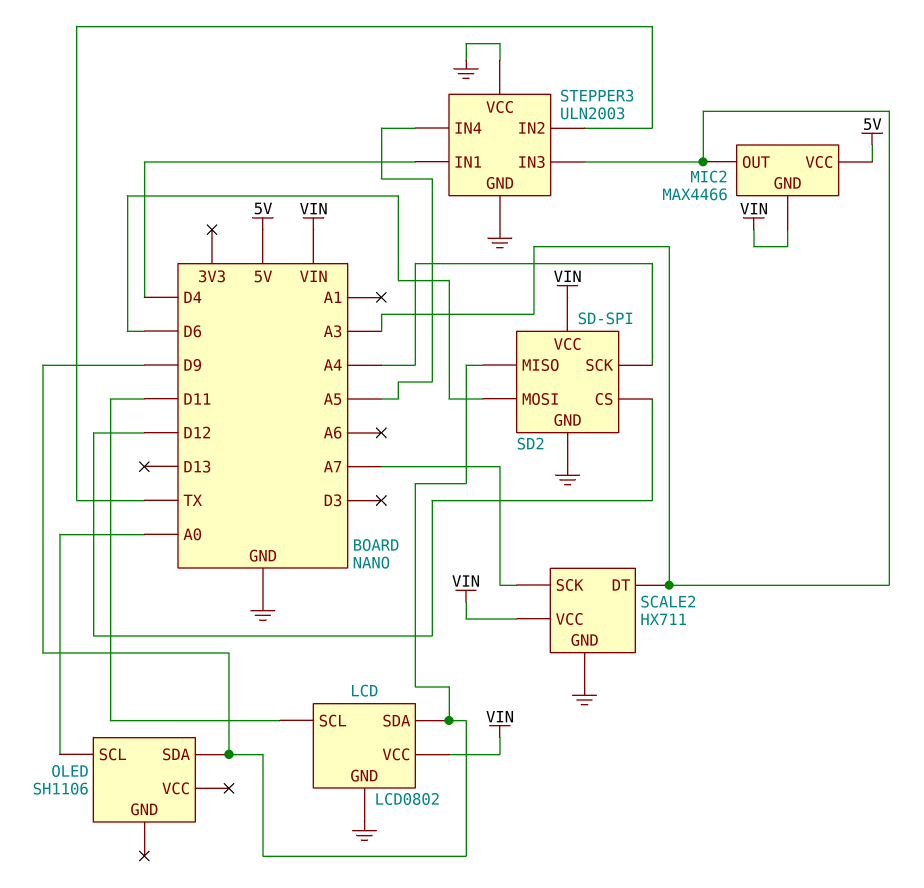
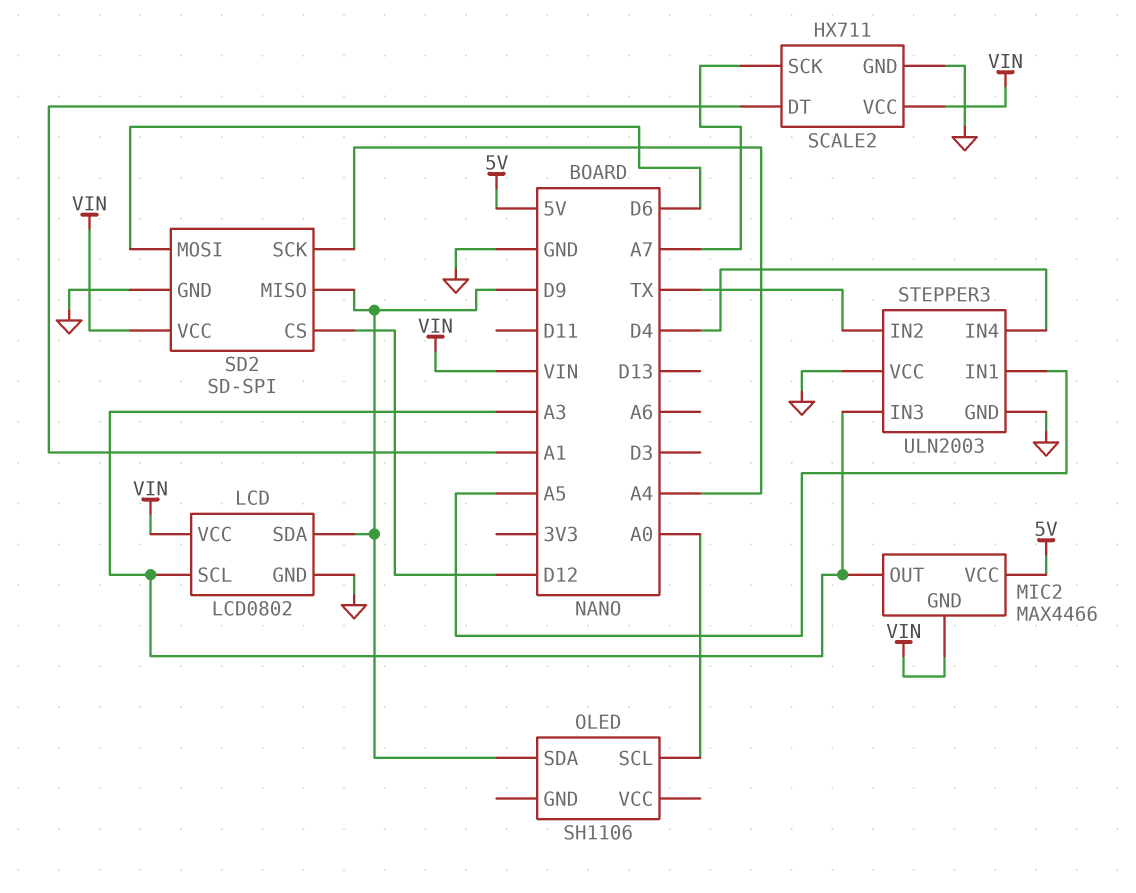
LCD pin SCL: D11 -> A3
SCALE2 pin DT: A3 -> A1
STEPPER3 pin IN1: D4 -> A5
STEPPER3 pin IN4: A5 -> D4

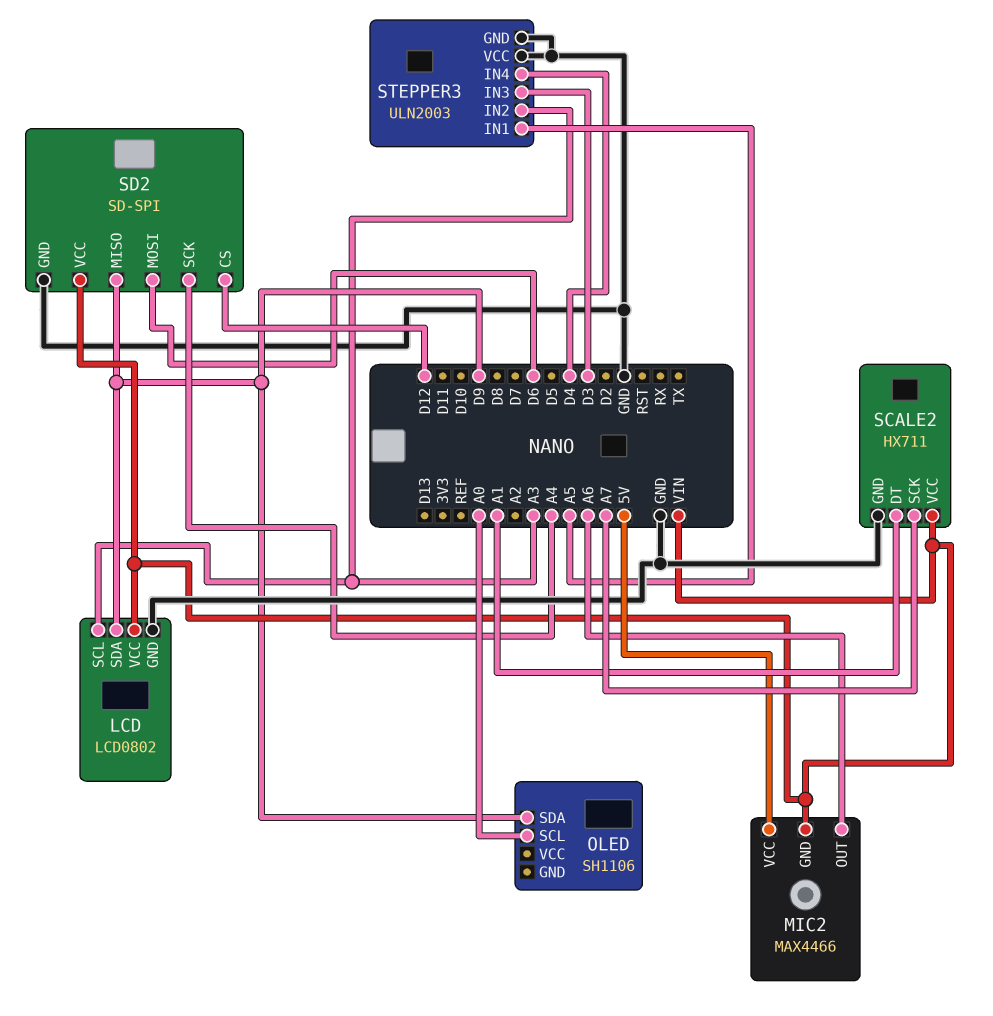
MIC2 pin OUT: A3 -> A6
STEPPER3 pin IN2: TX -> A3
STEPPER3 pin IN3: A3 -> D3

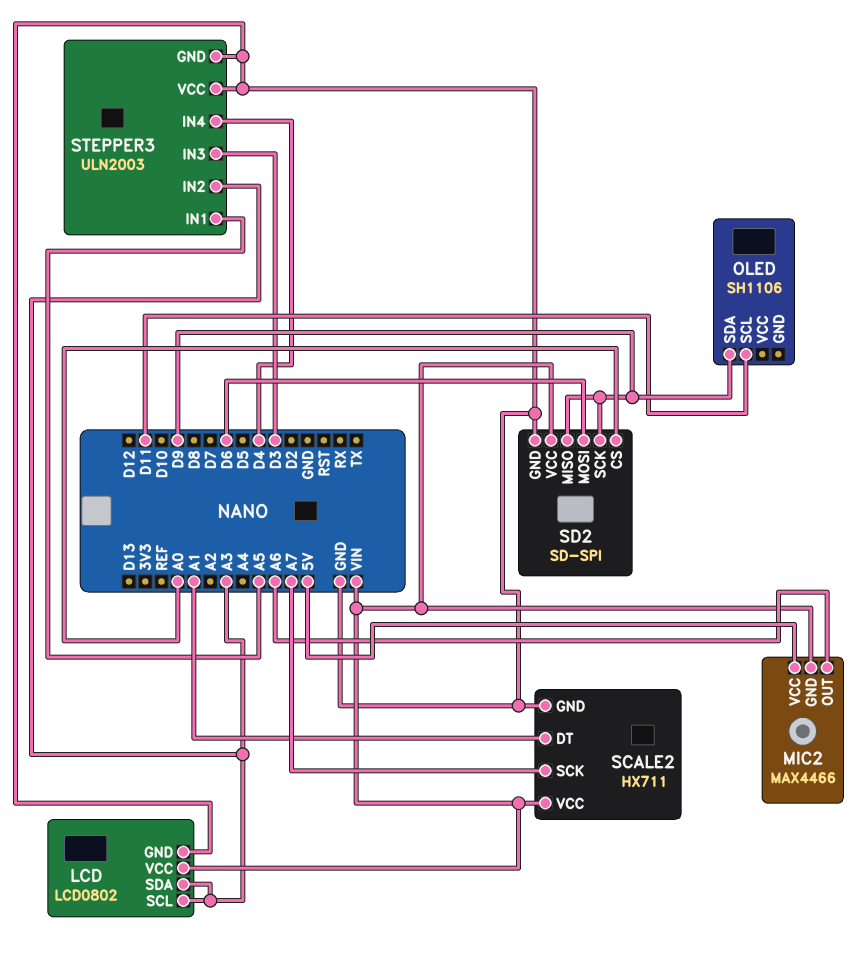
LCD pin SDA: D9 -> A3
OLED pin SCL: A0 -> D11
SD2 pin CS: D12 -> A0
SD2 pin SCK: A4 -> D9

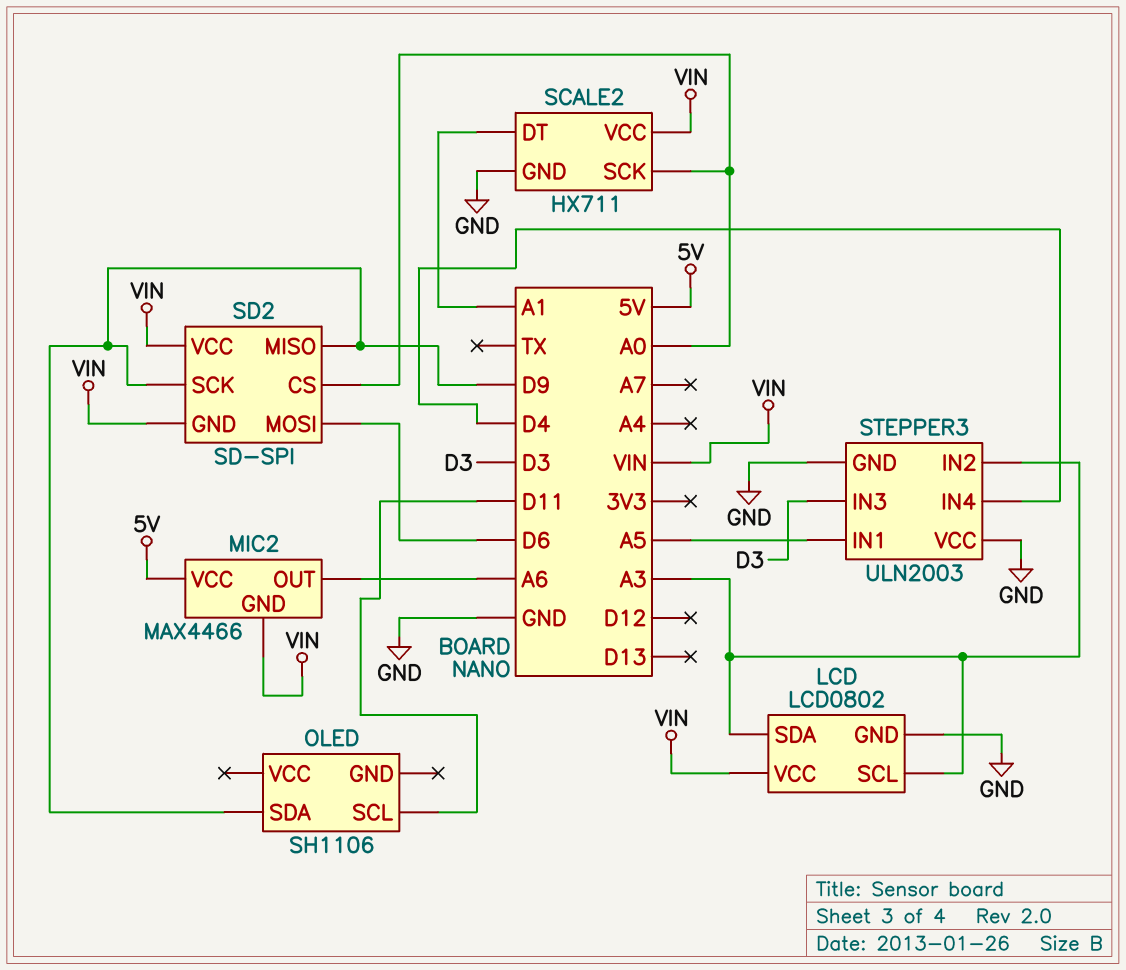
SCALE2 pin SCK: A7 -> A0
SD2 pin GND: GND -> VIN

